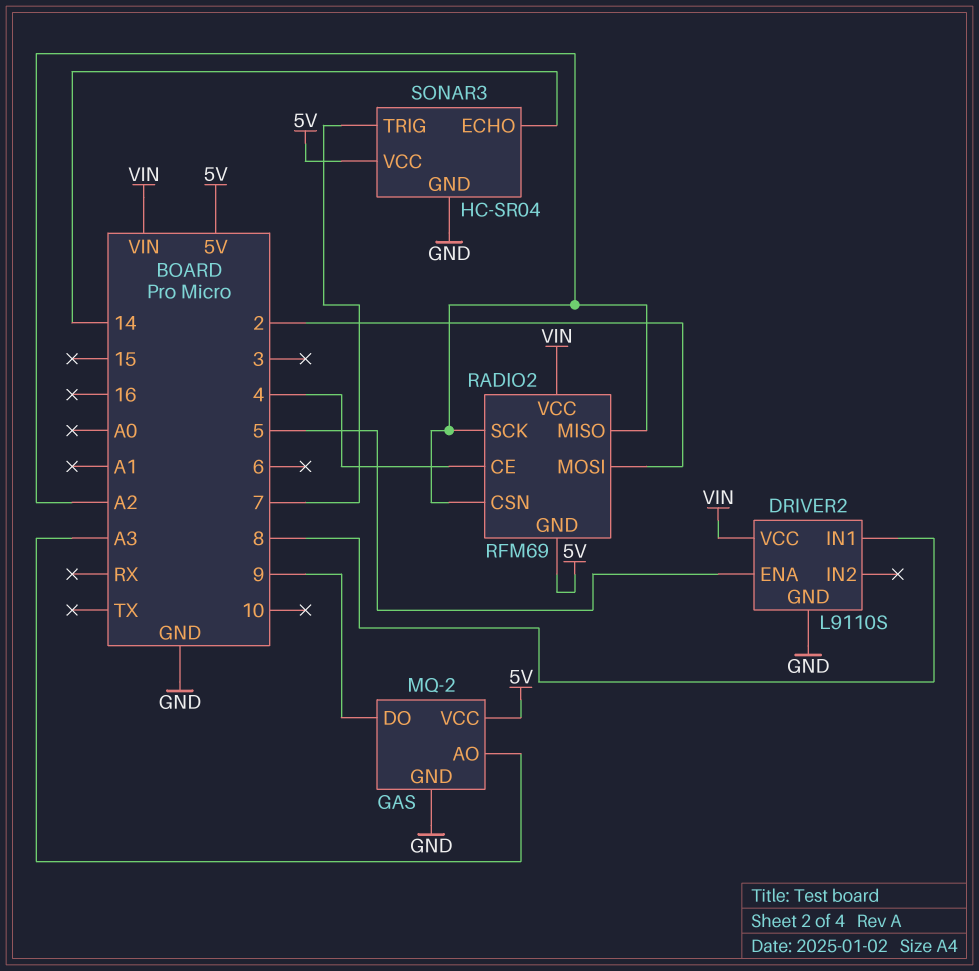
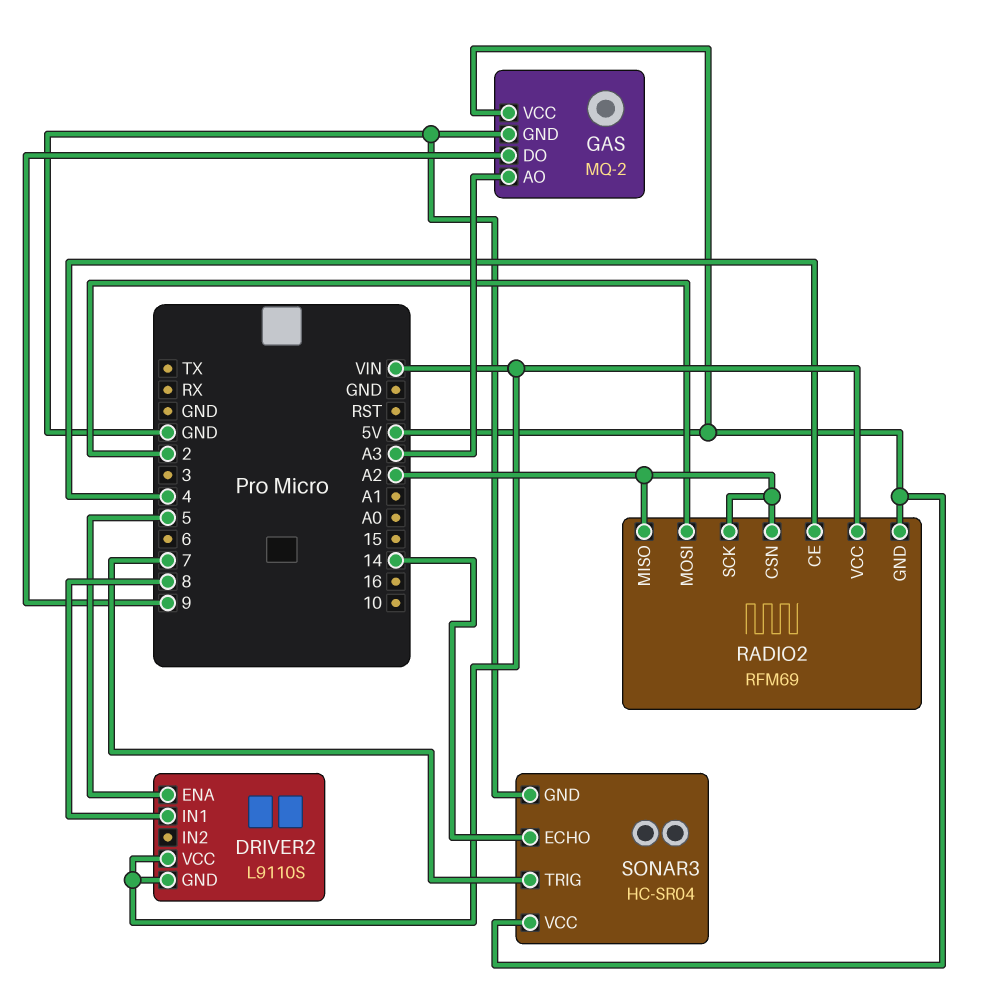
DRIVER2 pin GND: GND -> VIN

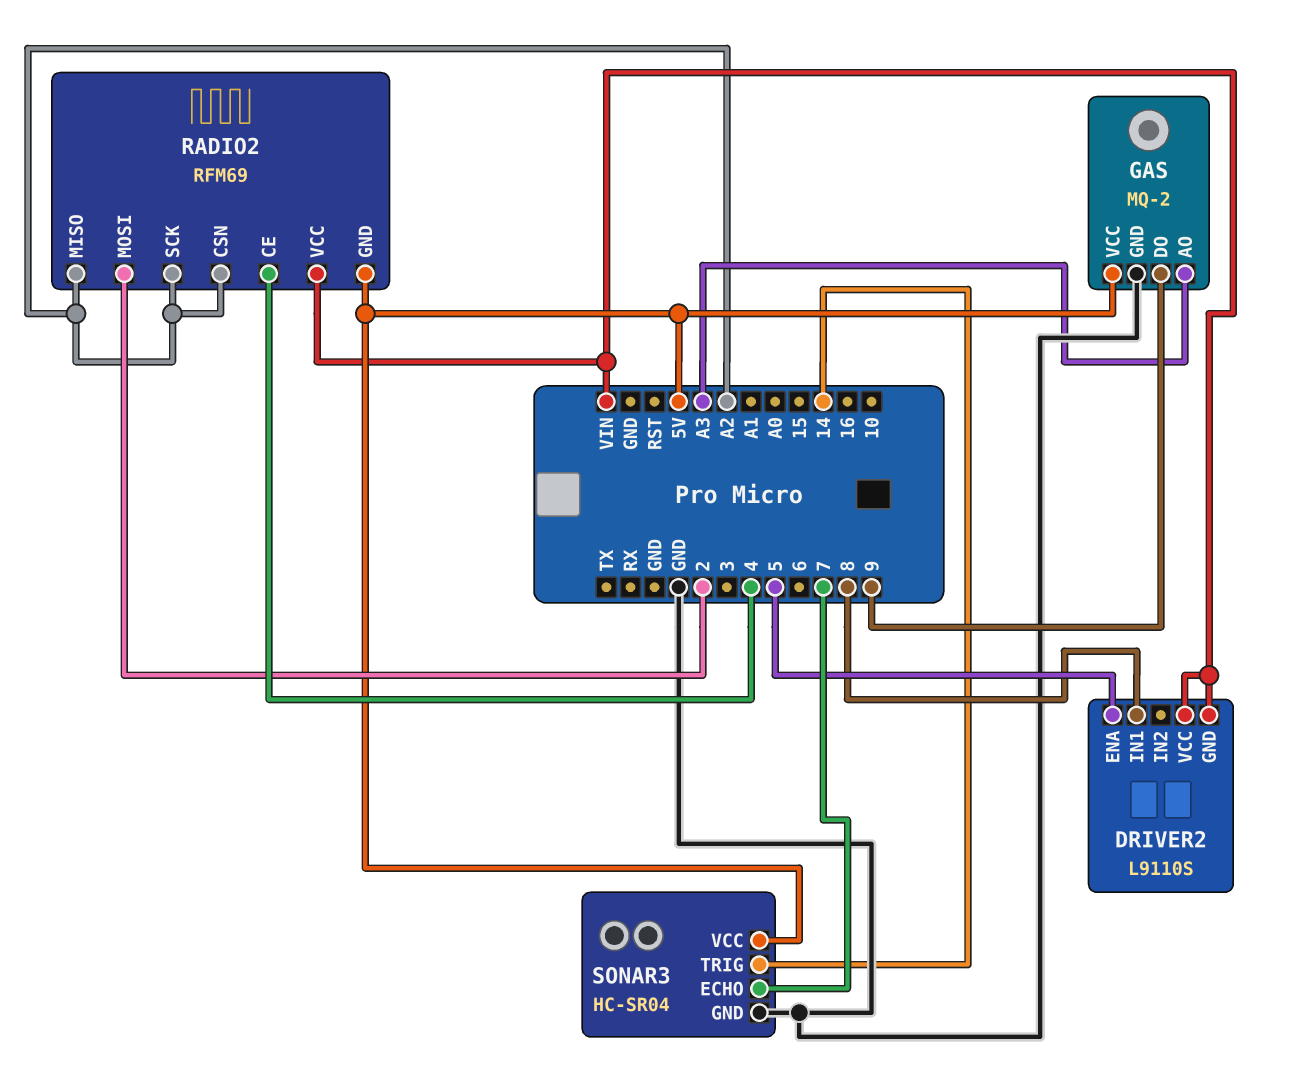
SONAR3 pin ECHO: 14 -> 7
SONAR3 pin TRIG: 7 -> 14

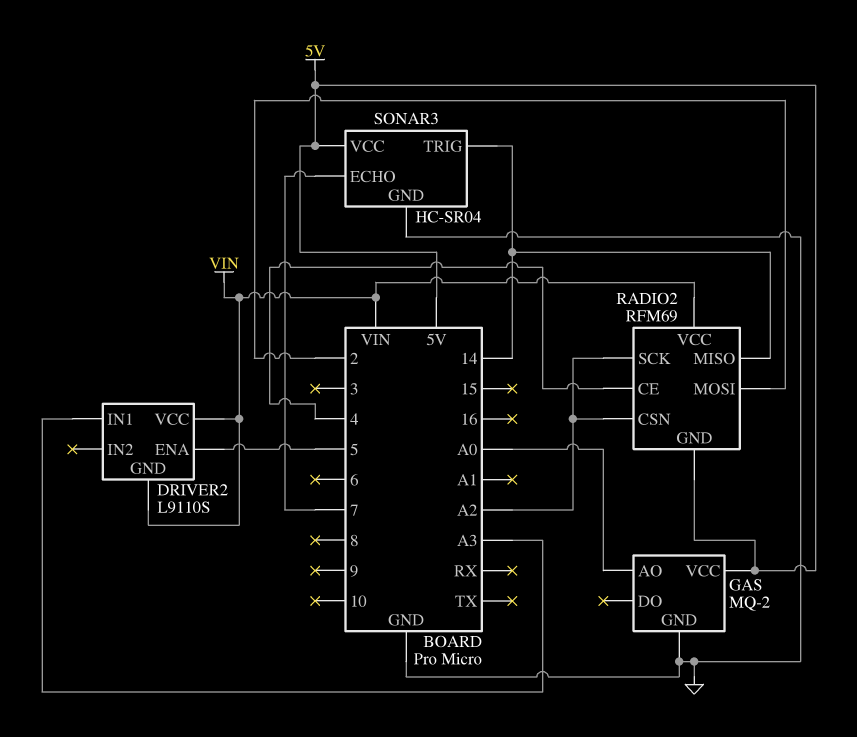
DRIVER2 pin IN1: 8 -> A3
GAS pin AO: A3 -> A0
GAS pin DO: 9 -> none
RADIO2 pin MISO: A2 -> 14

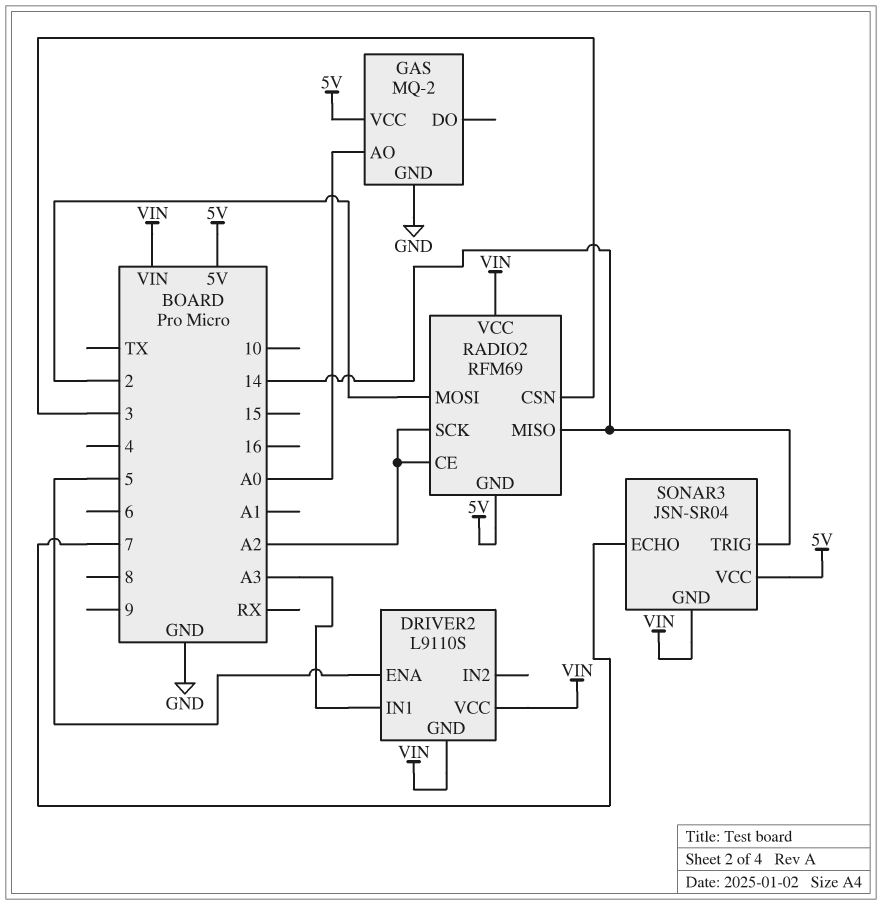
RADIO2 pin CE: 4 -> A2
RADIO2 pin CSN: A2 -> 3
SONAR3: HC-SR04 -> JSN-SR04
SONAR3 pin GND: GND -> VIN

